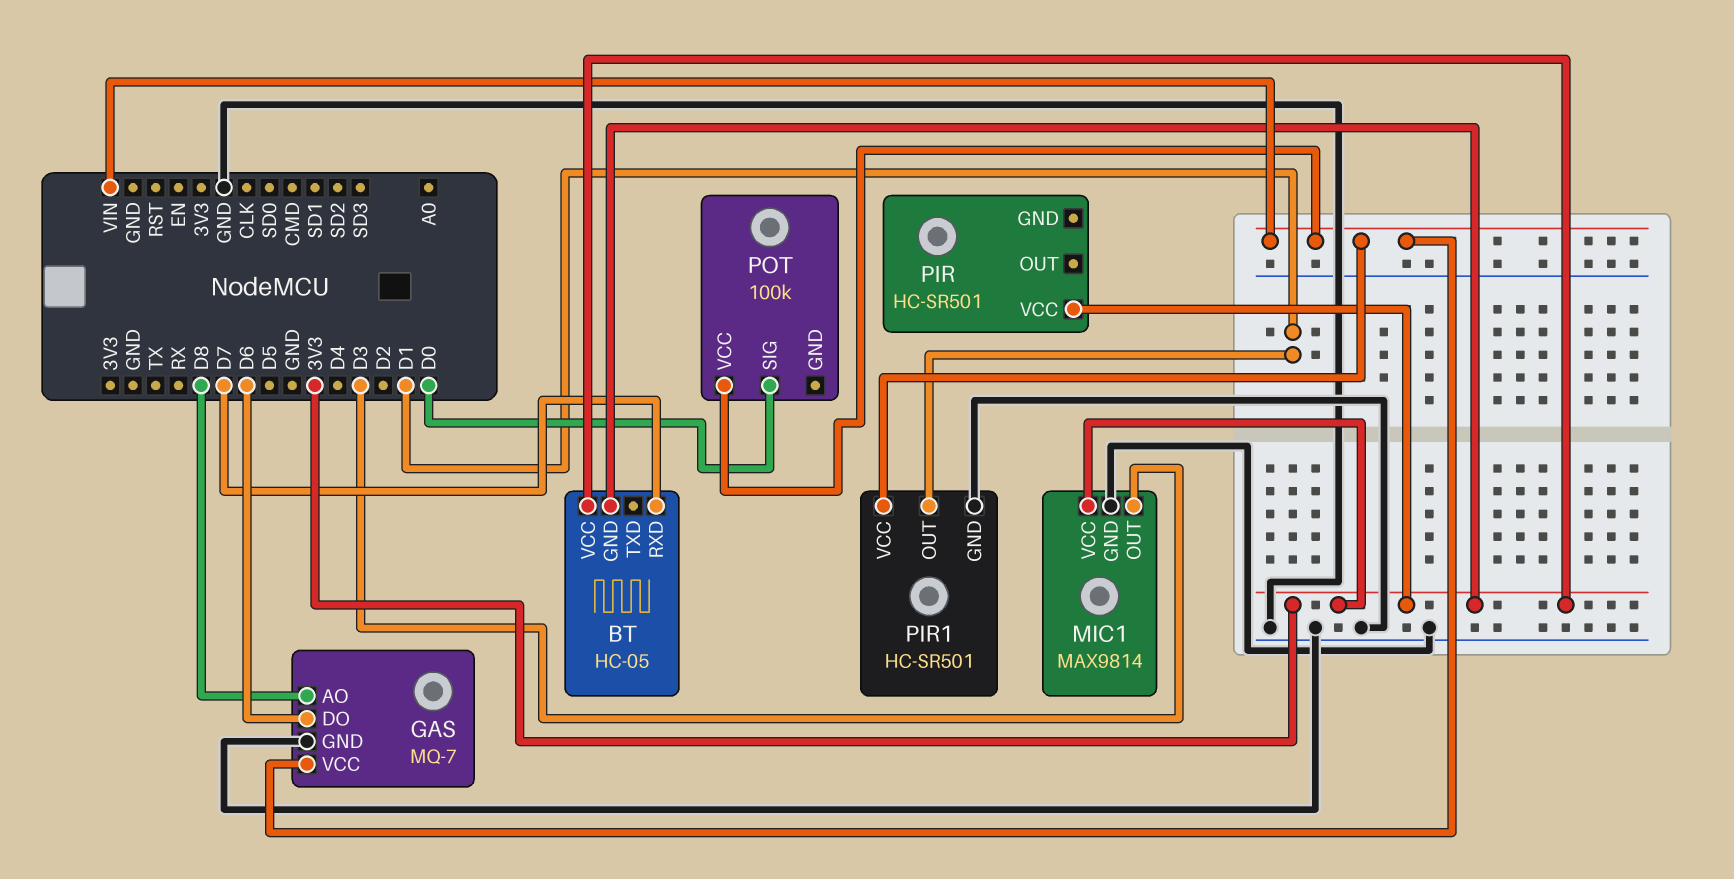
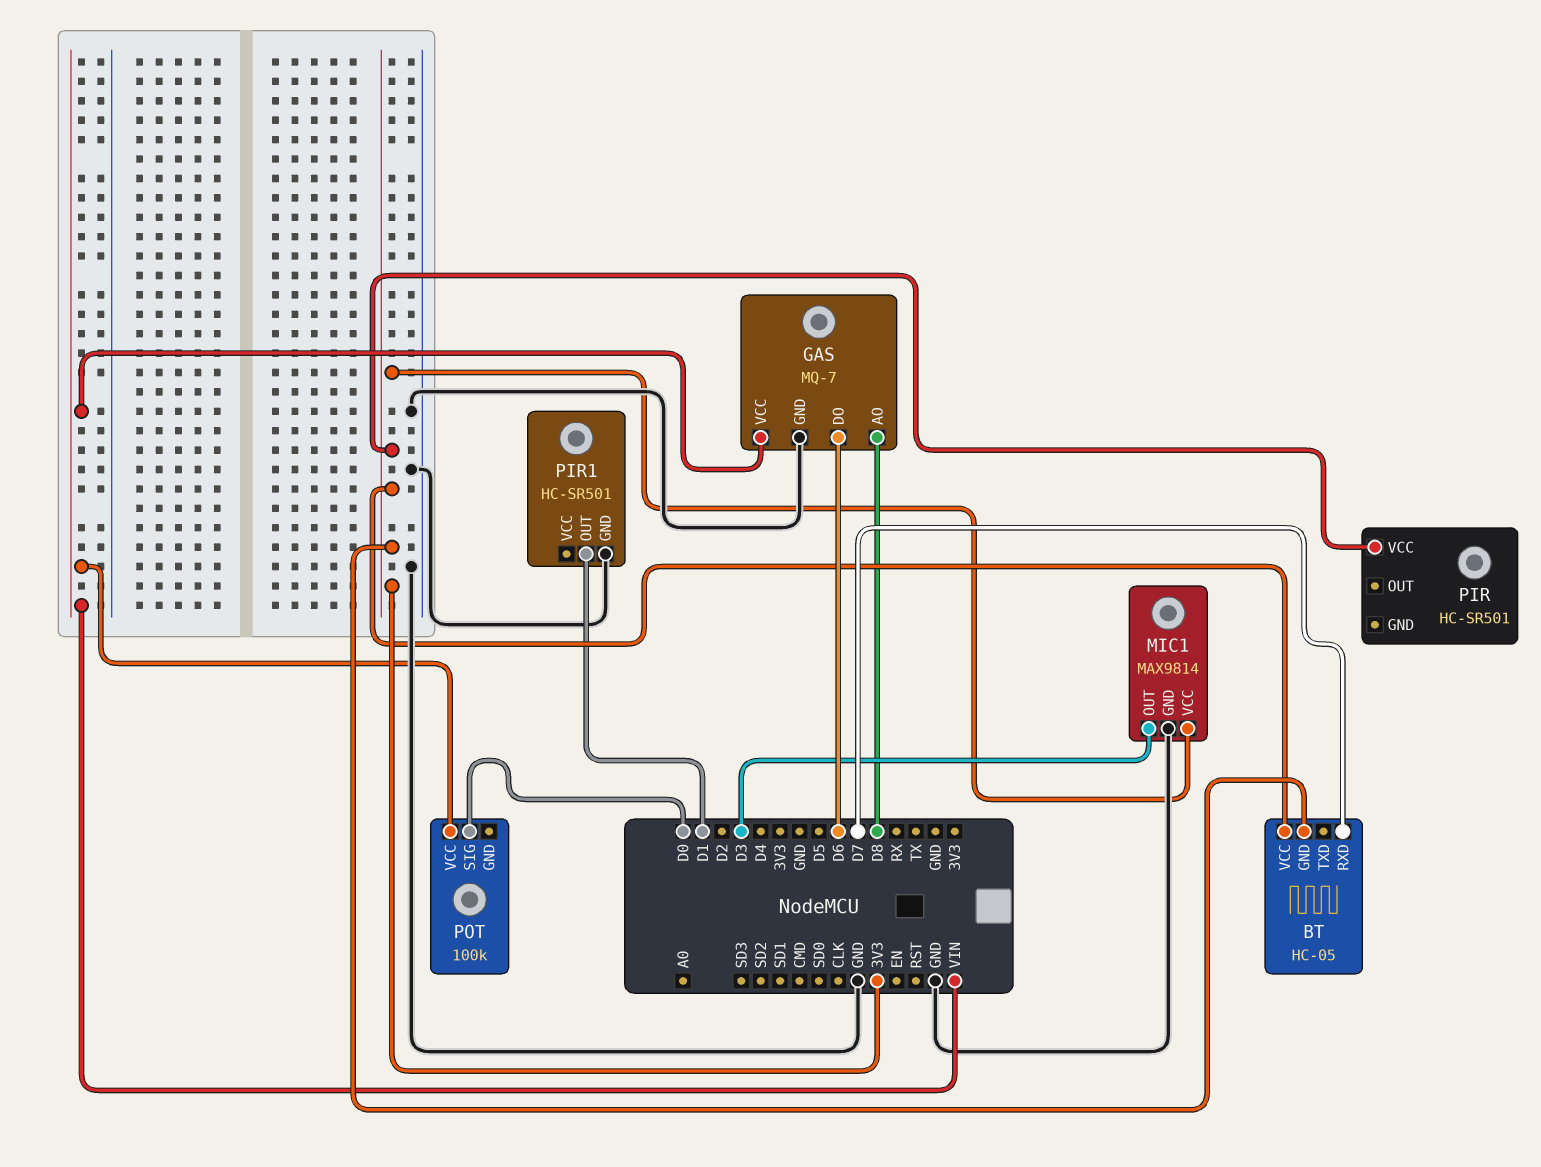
PIR1 pin VCC: VIN -> none

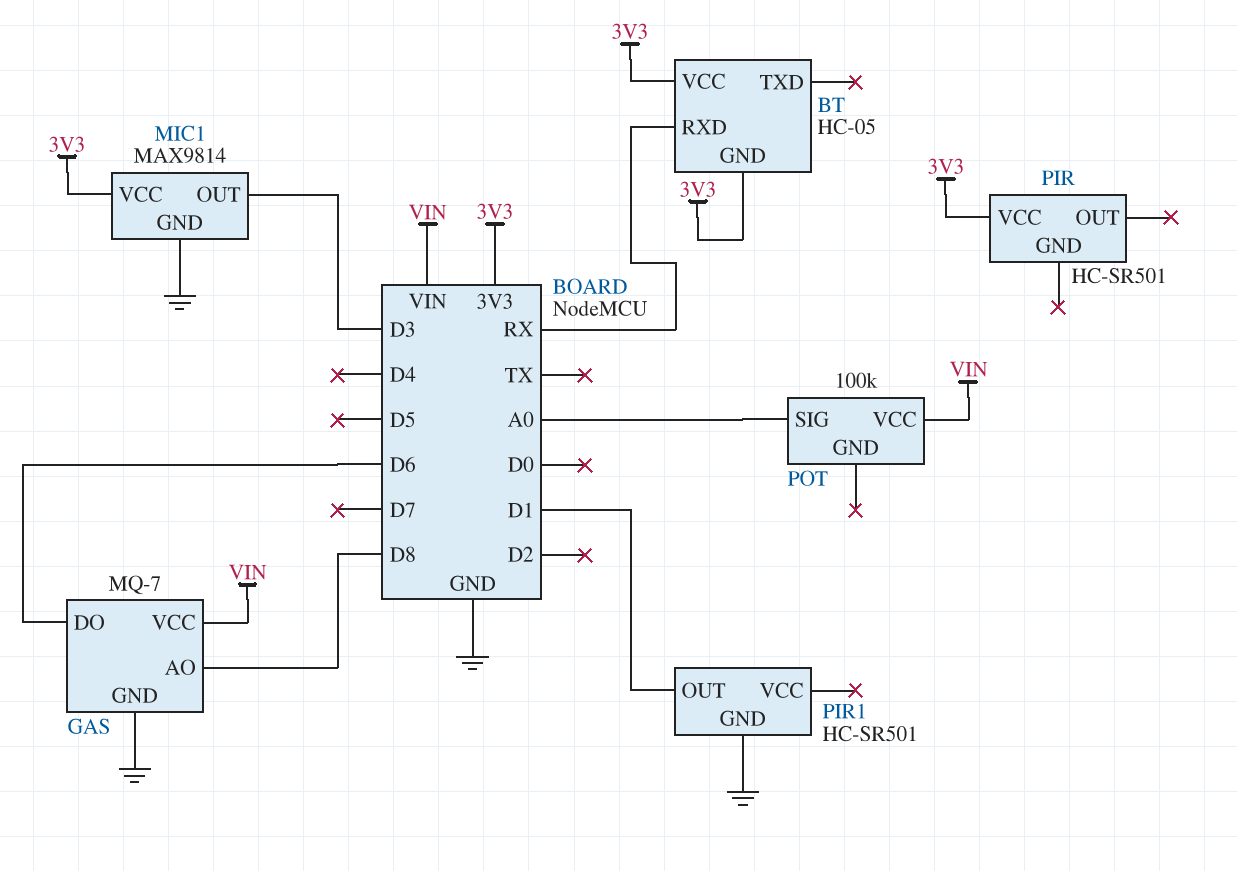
BT pin RXD: D7 -> RX
POT pin SIG: D0 -> A0

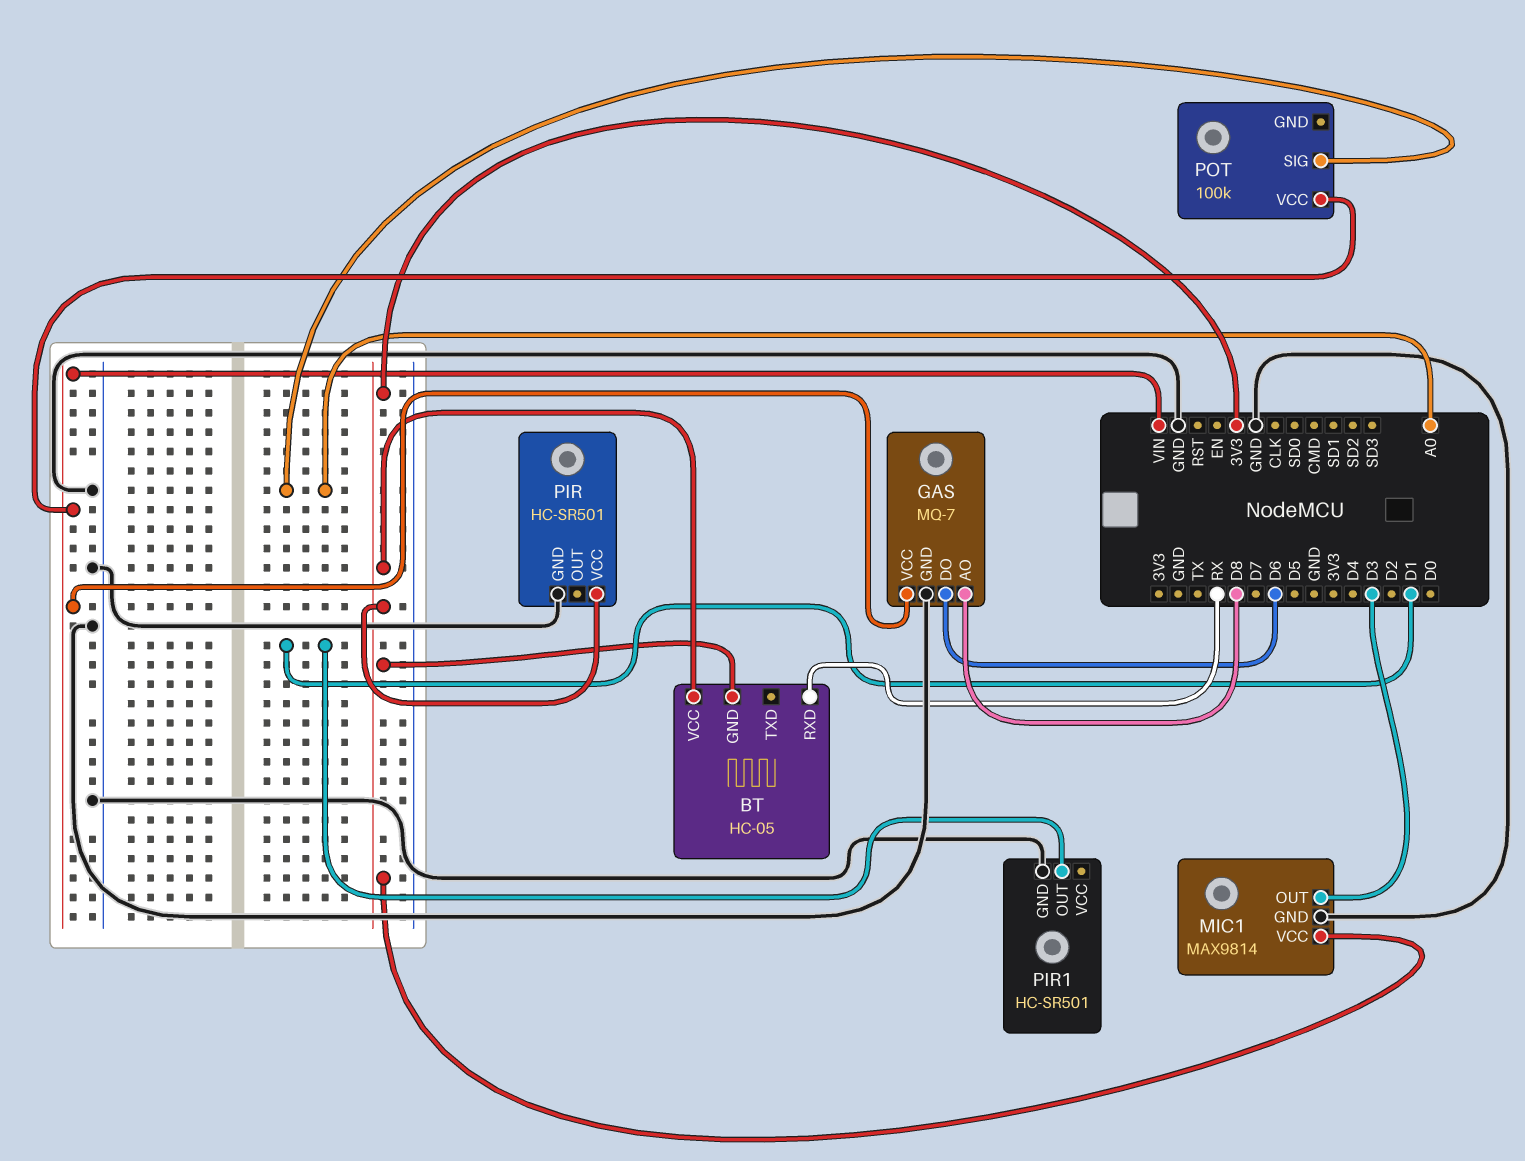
PIR pin GND: none -> GND

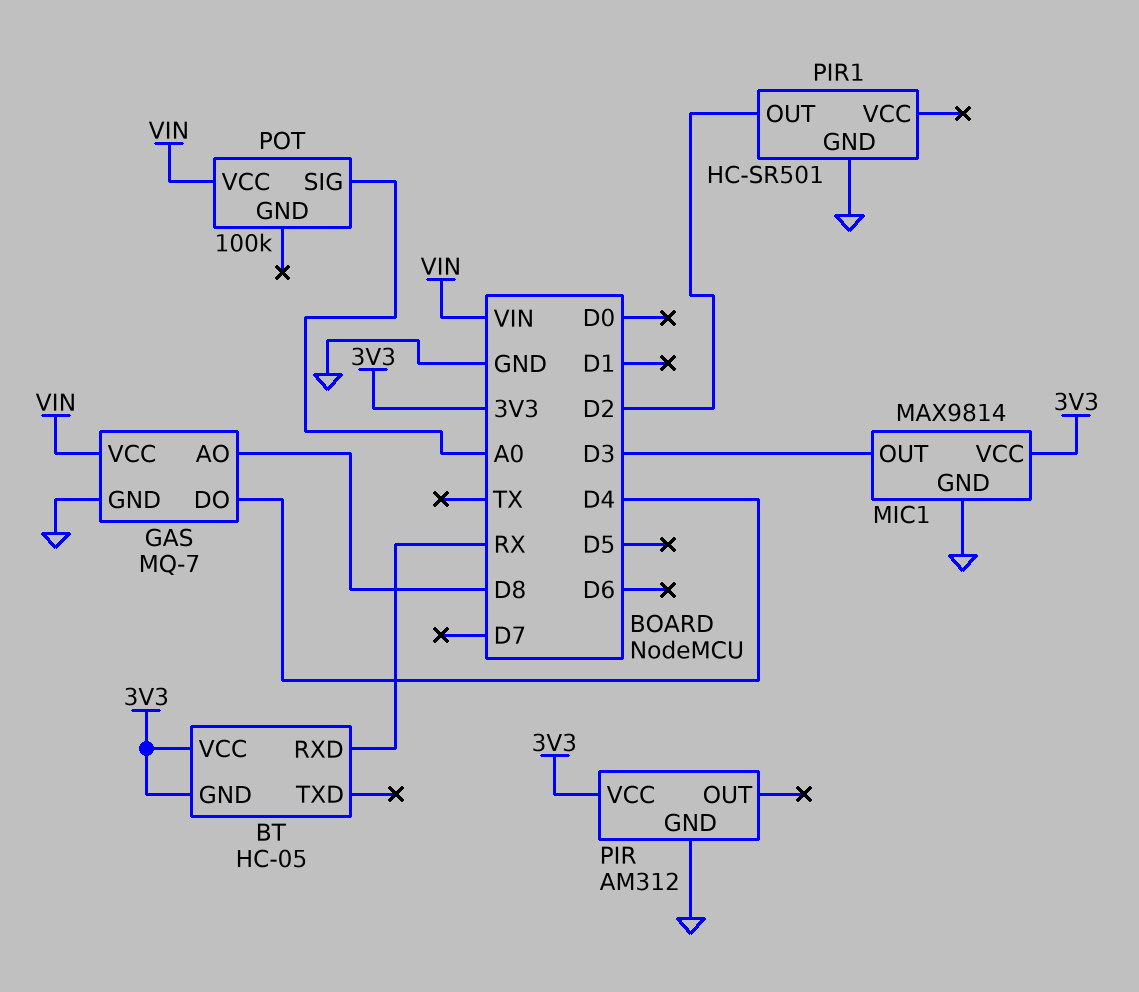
GAS pin DO: D6 -> D4
PIR: HC-SR501 -> AM312
PIR1 pin OUT: D1 -> D2

